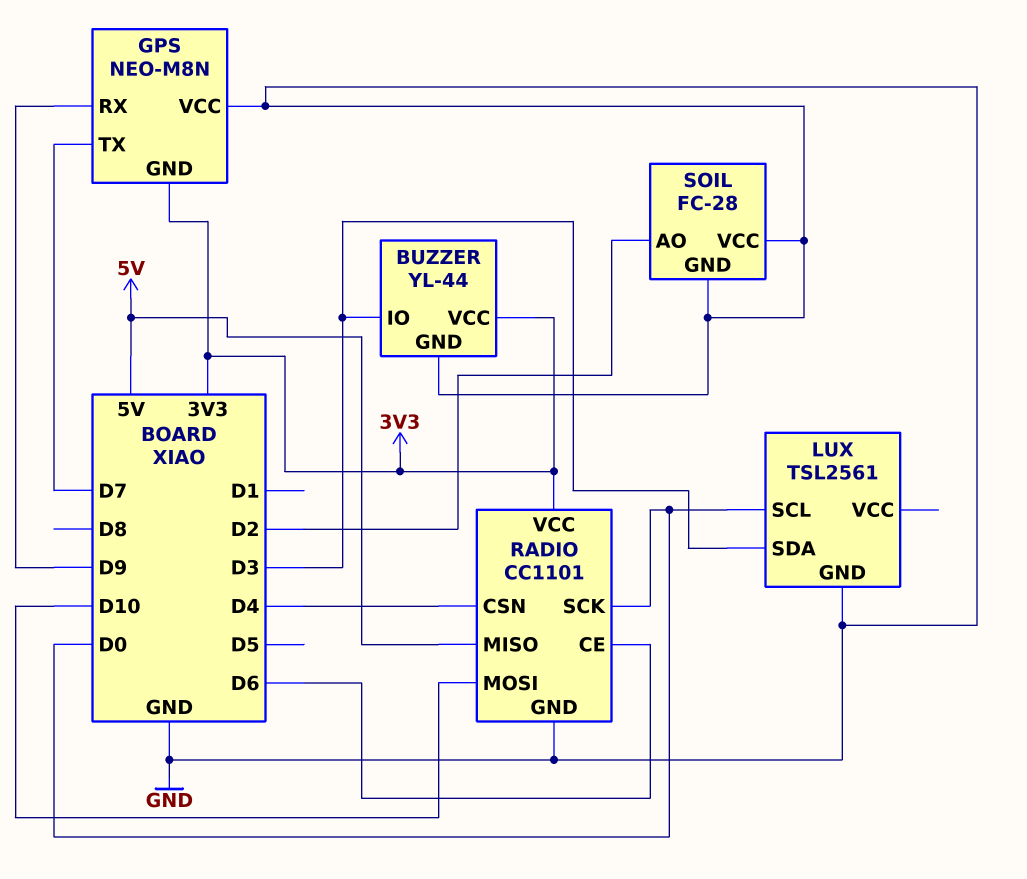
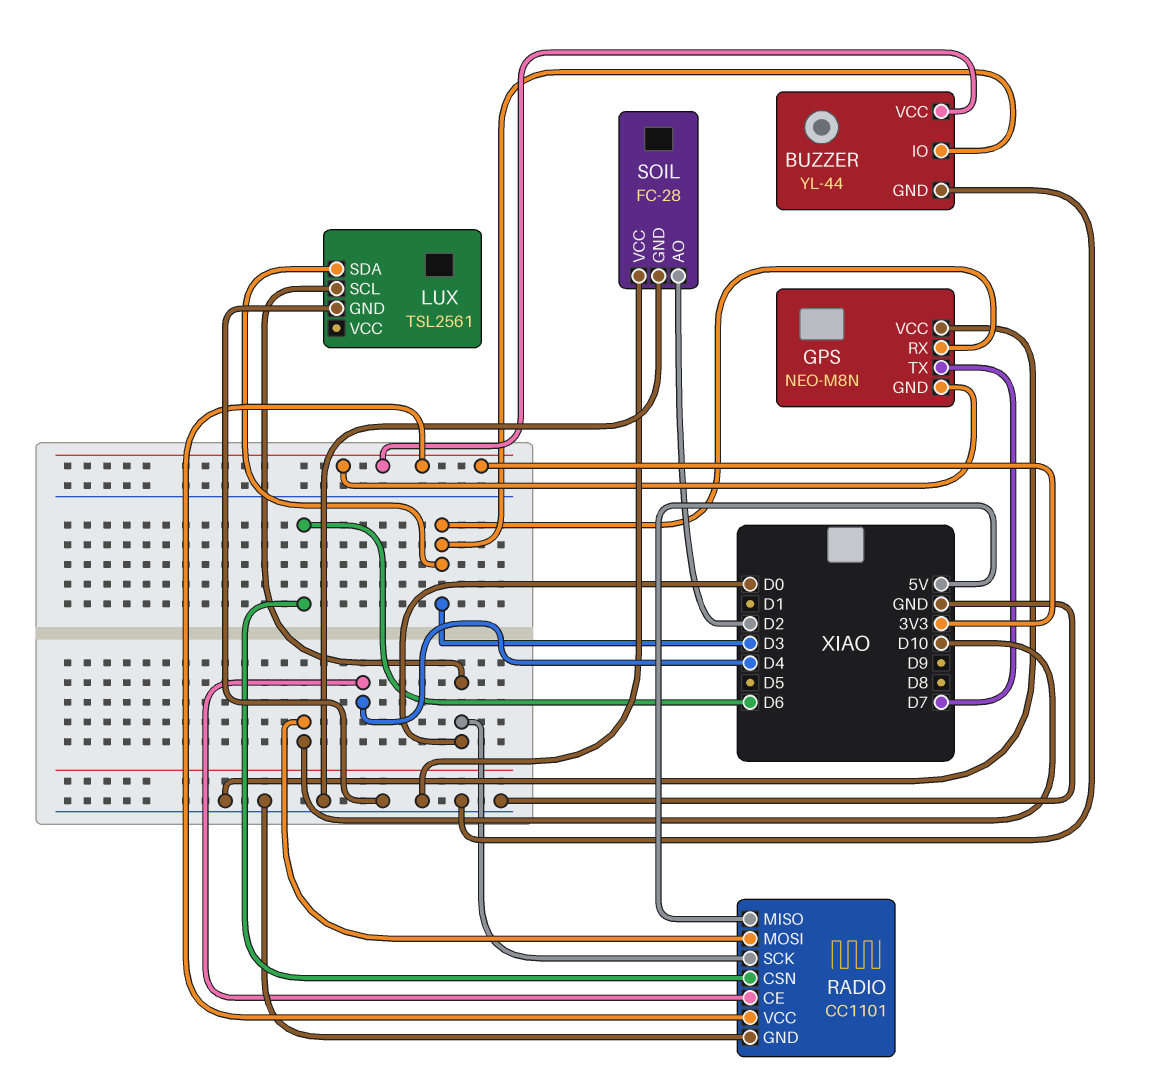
GPS pin RX: D9 -> D3
RADIO pin CE: D6 -> D4
RADIO pin CSN: D4 -> D6

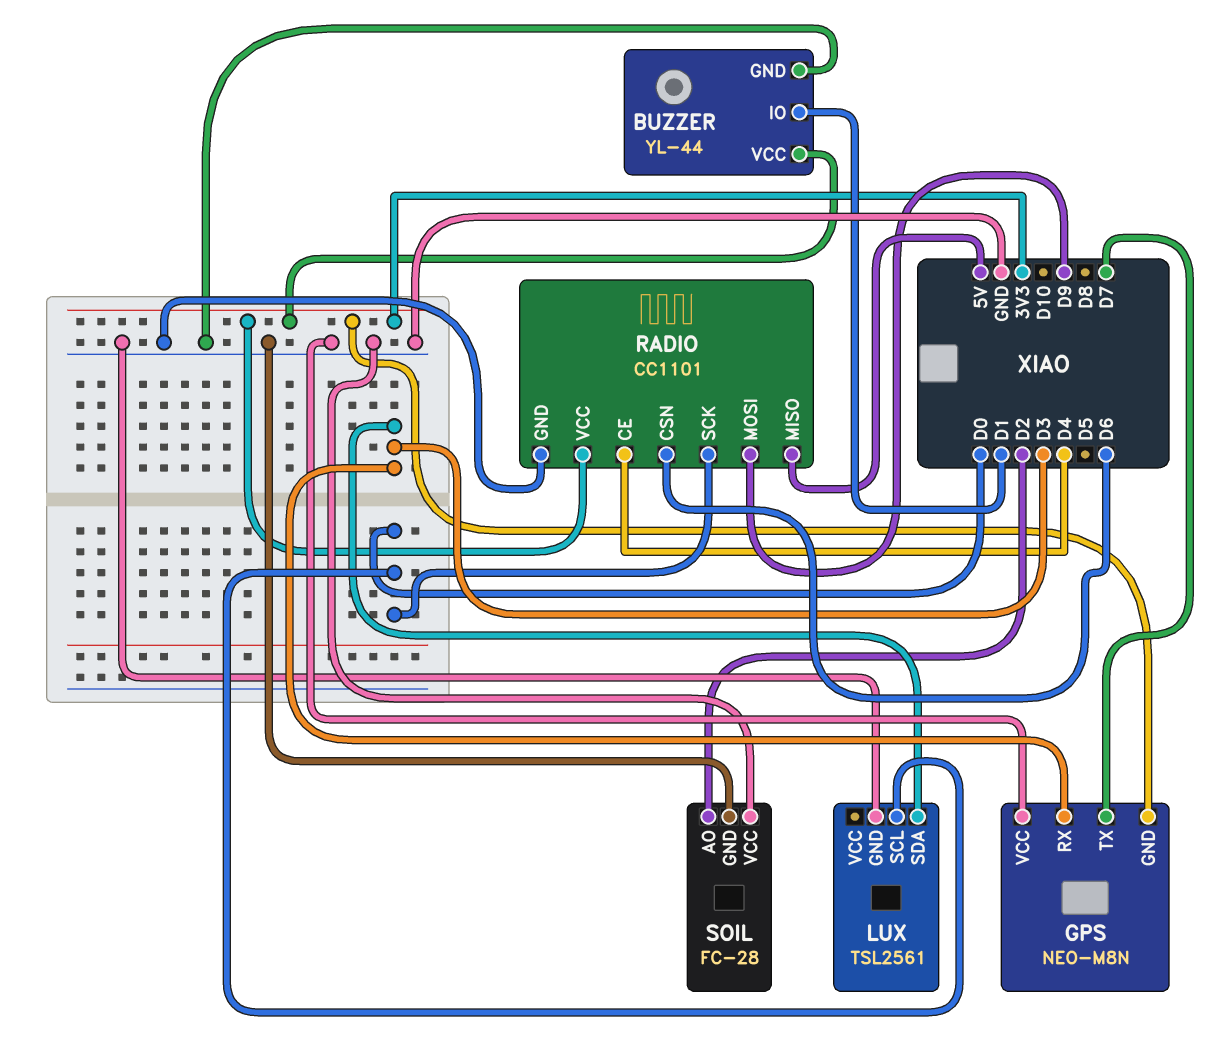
BUZZER pin IO: D3 -> D1
RADIO pin MOSI: D10 -> D9

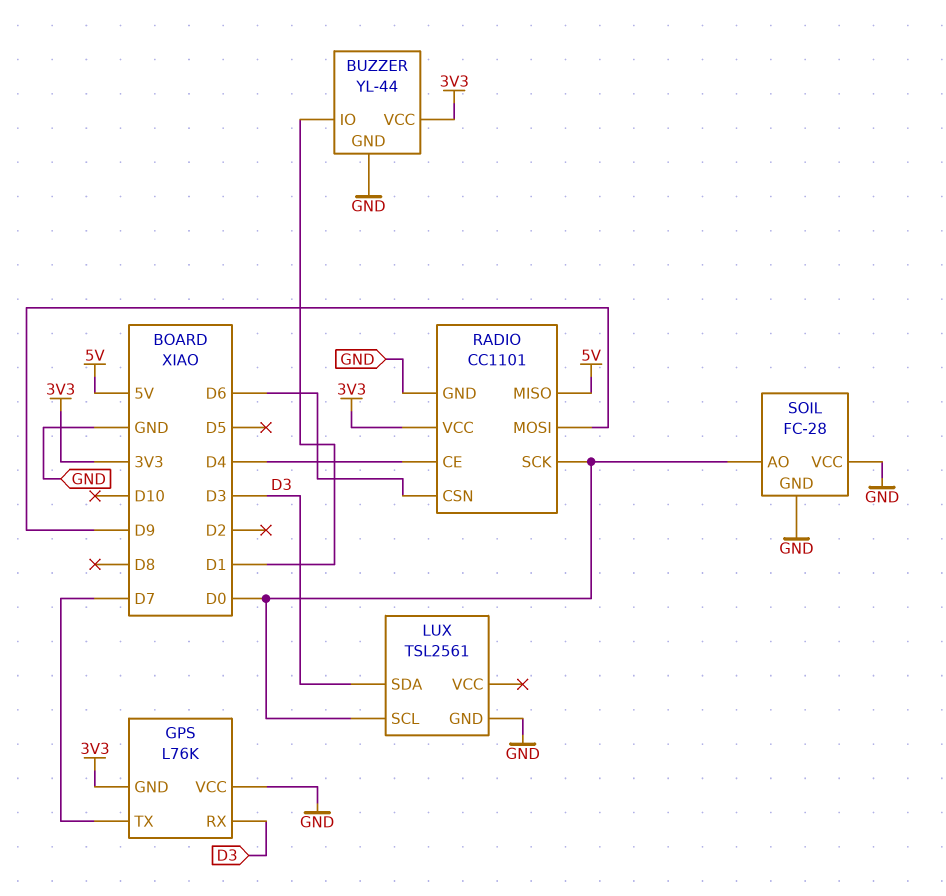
GPS: NEO-M8N -> L76K
SOIL pin AO: D2 -> D0

